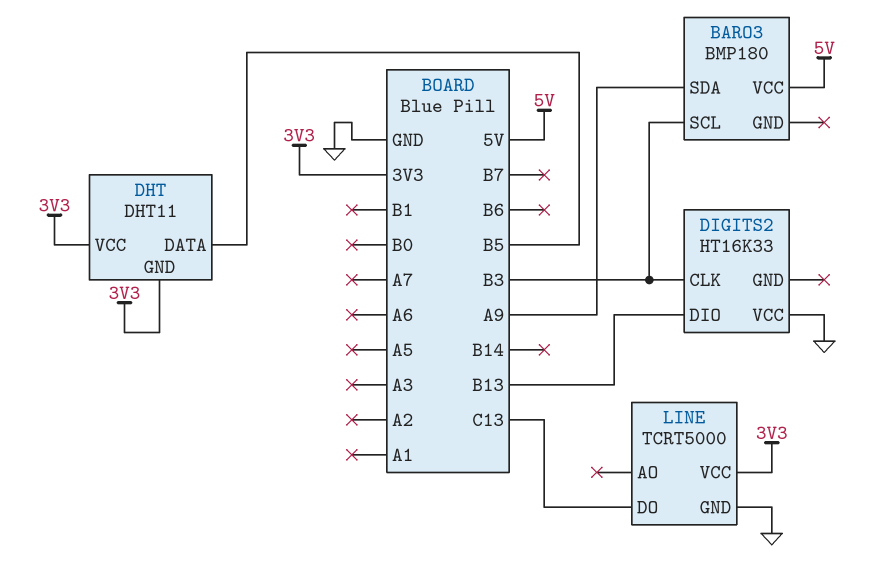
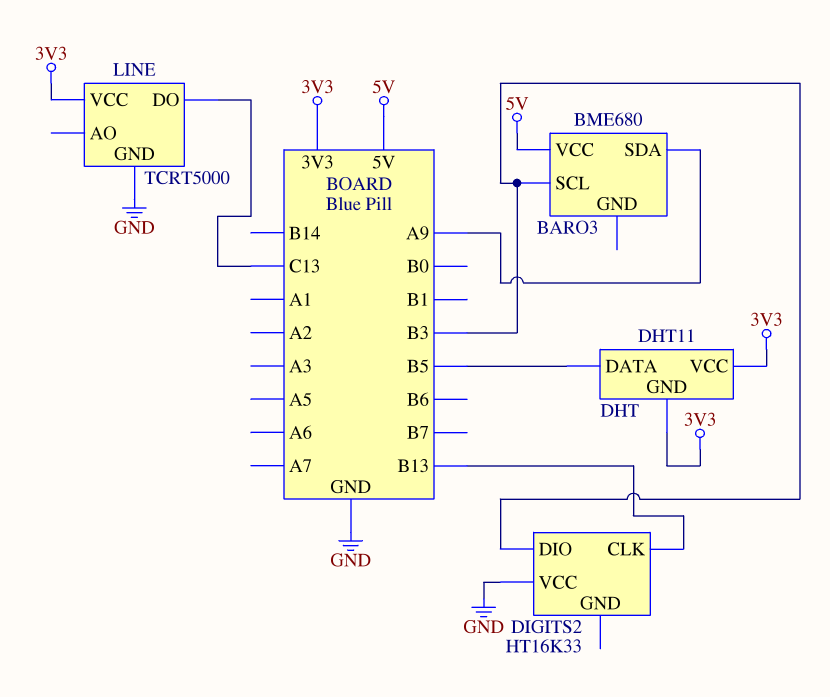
BARO3: BMP180 -> BME680
DIGITS2 pin CLK: B3 -> B13
DIGITS2 pin DIO: B13 -> B3

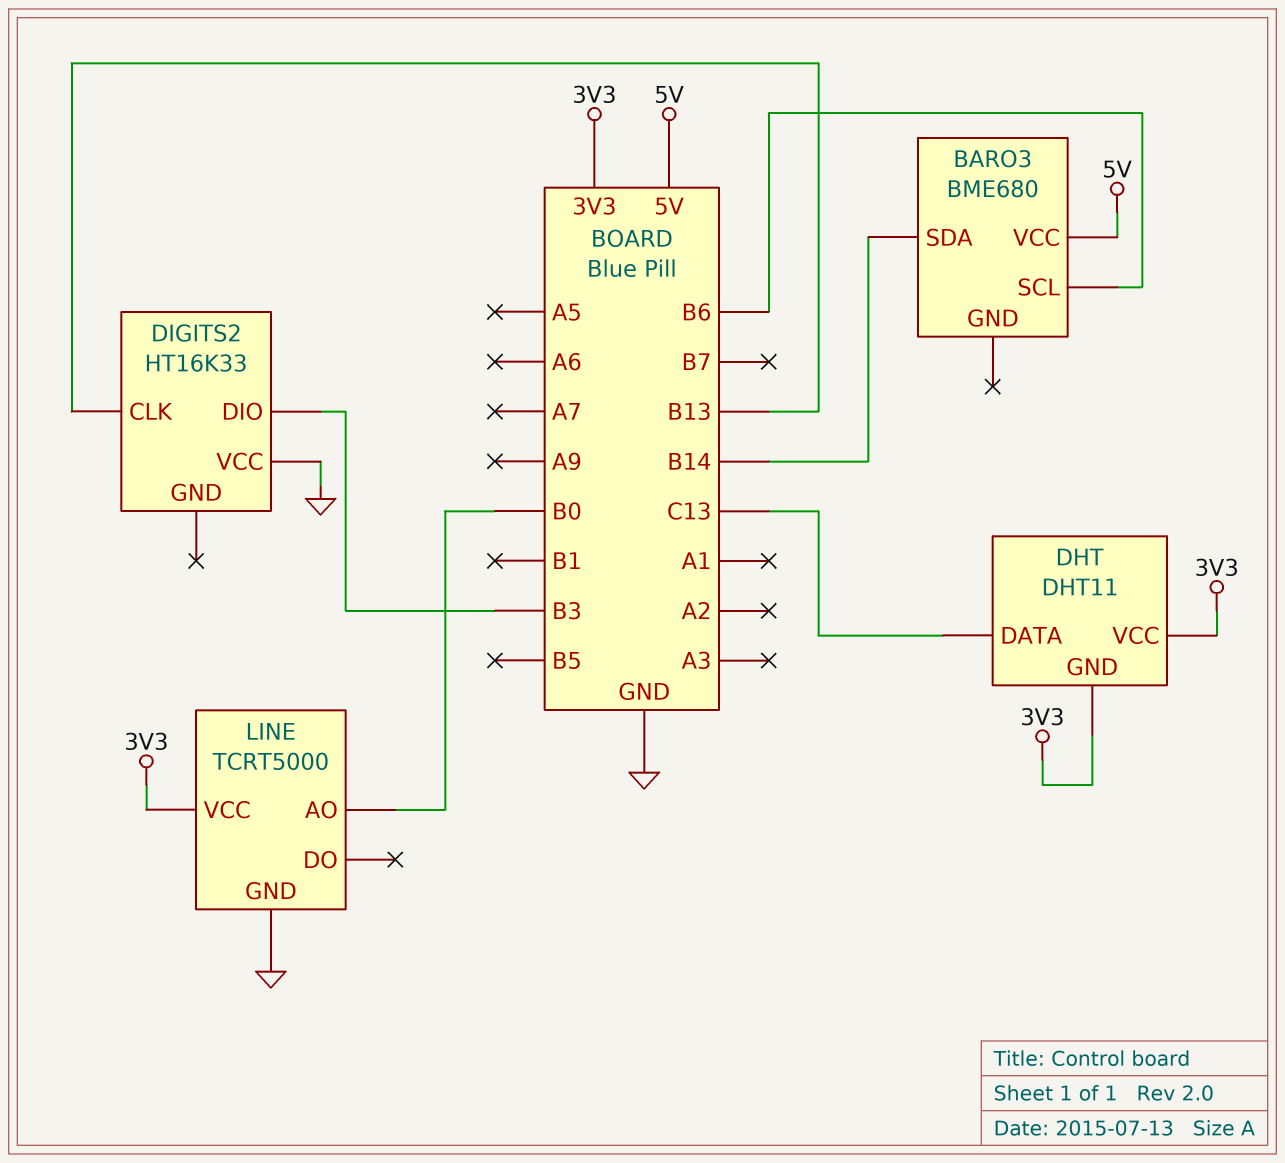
BARO3 pin SCL: B3 -> B6
BARO3 pin SDA: A9 -> B14
DHT pin DATA: B5 -> C13
LINE pin AO: none -> B0
LINE pin DO: C13 -> none

